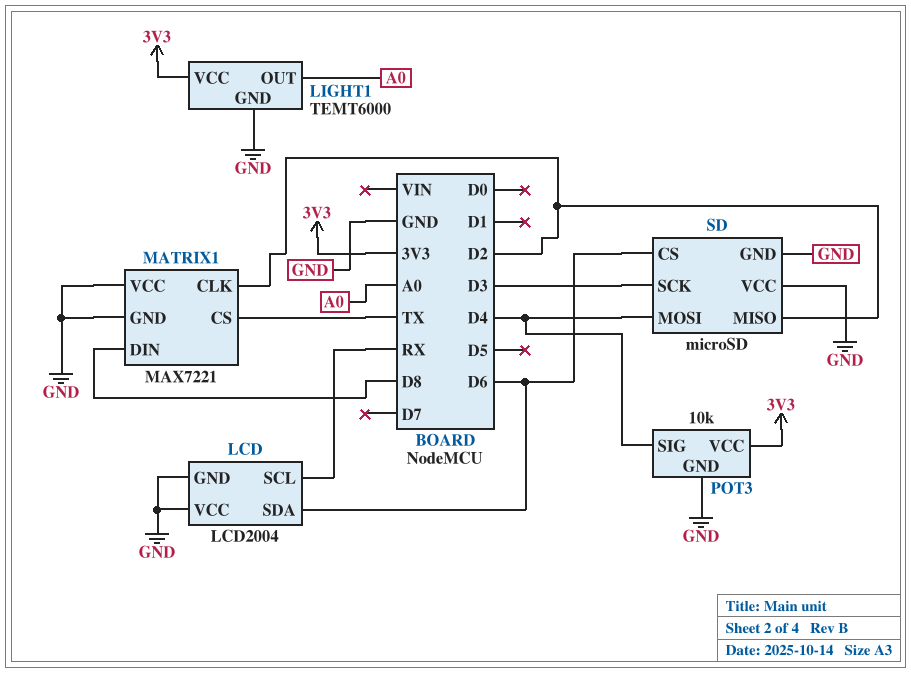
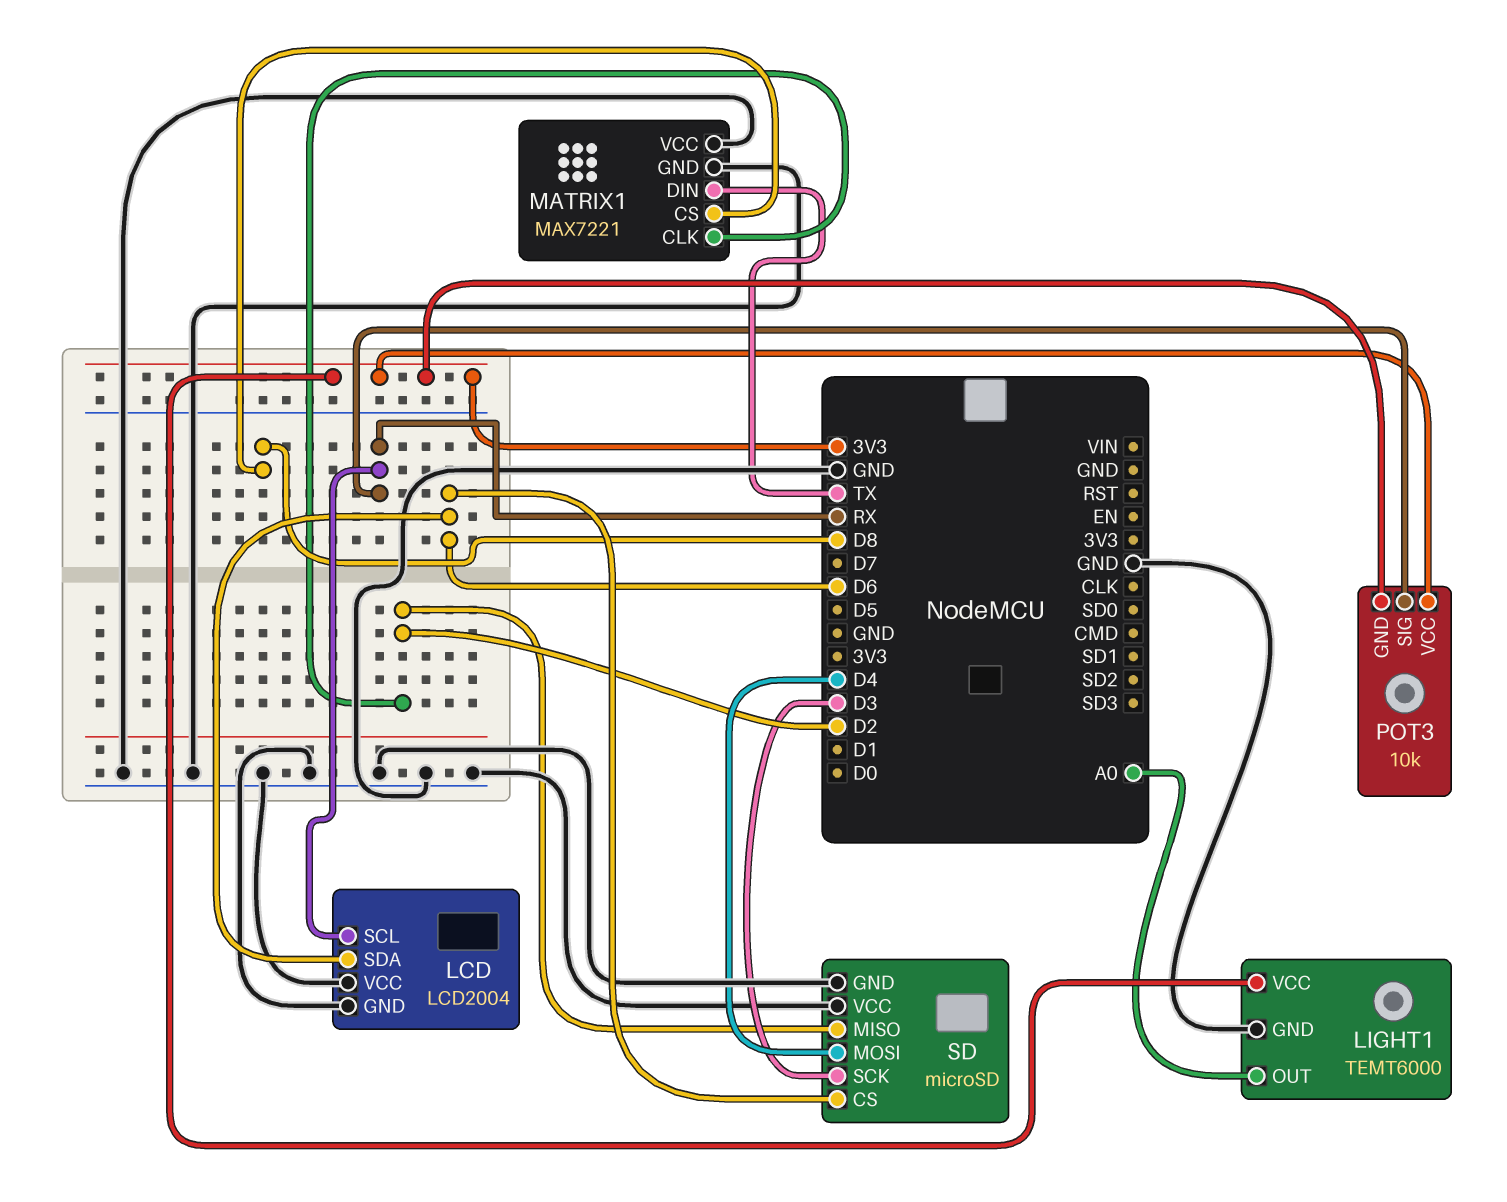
MATRIX1 pin CS: TX -> D8
MATRIX1 pin DIN: D8 -> TX
POT3 pin GND: GND -> 3V3
POT3 pin SIG: D4 -> RX

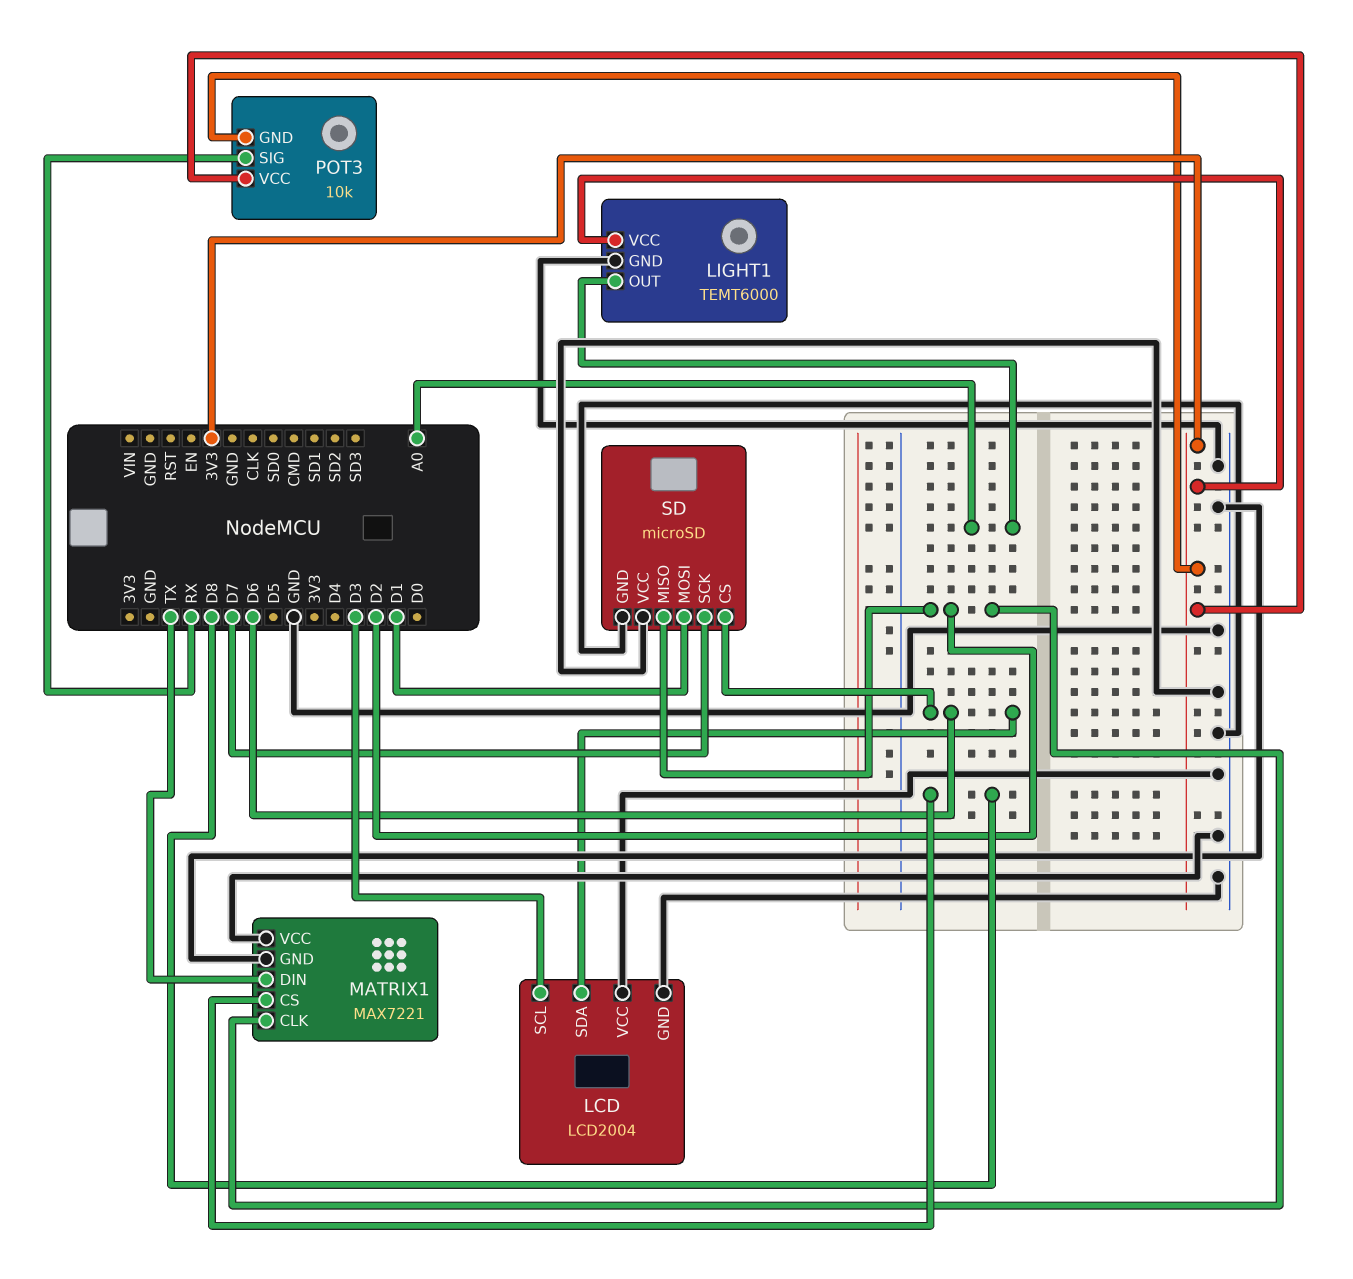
LCD pin SCL: RX -> D3
SD pin MOSI: D4 -> D1
SD pin SCK: D3 -> D7

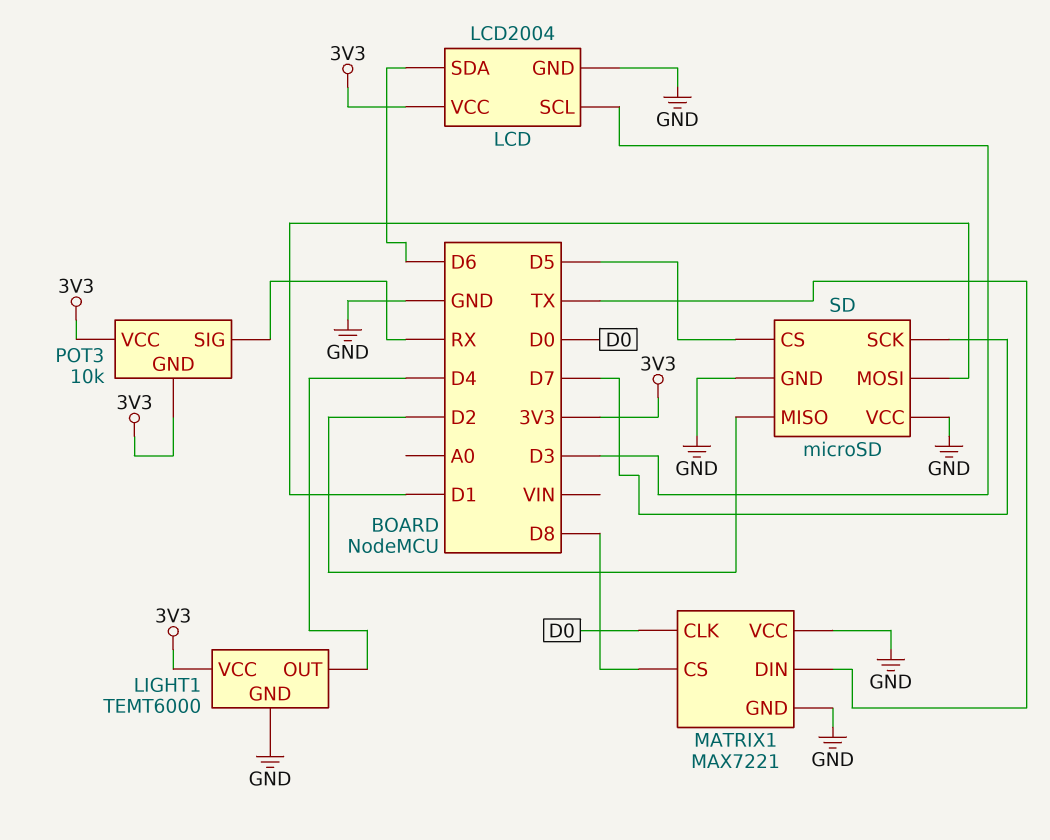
LCD pin VCC: GND -> 3V3
LIGHT1 pin OUT: A0 -> D4
MATRIX1 pin CLK: D2 -> D0
SD pin CS: D6 -> D5

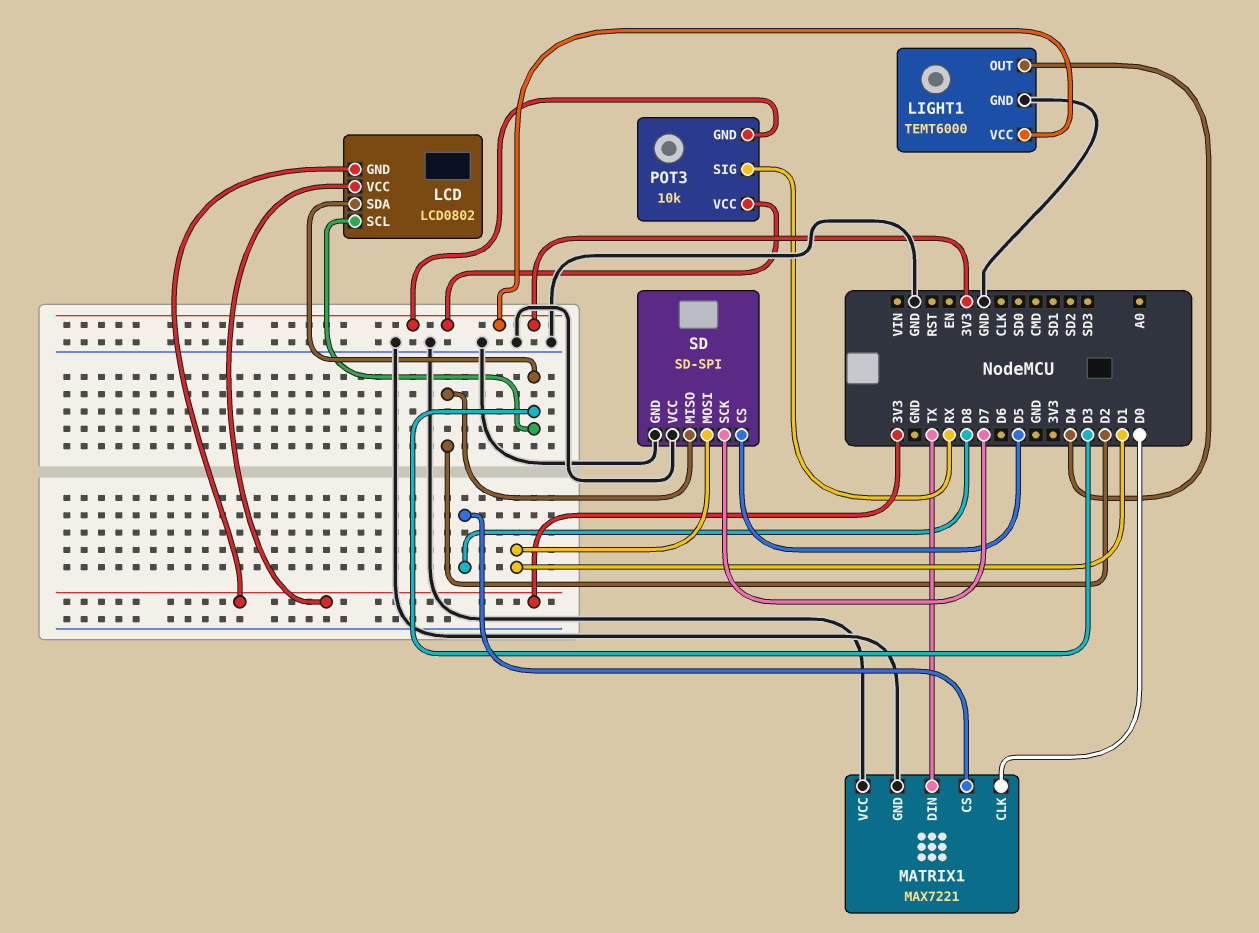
LCD: LCD2004 -> LCD0802
LCD pin GND: GND -> 3V3
LCD pin SDA: D6 -> D3
SD: microSD -> SD-SPI

